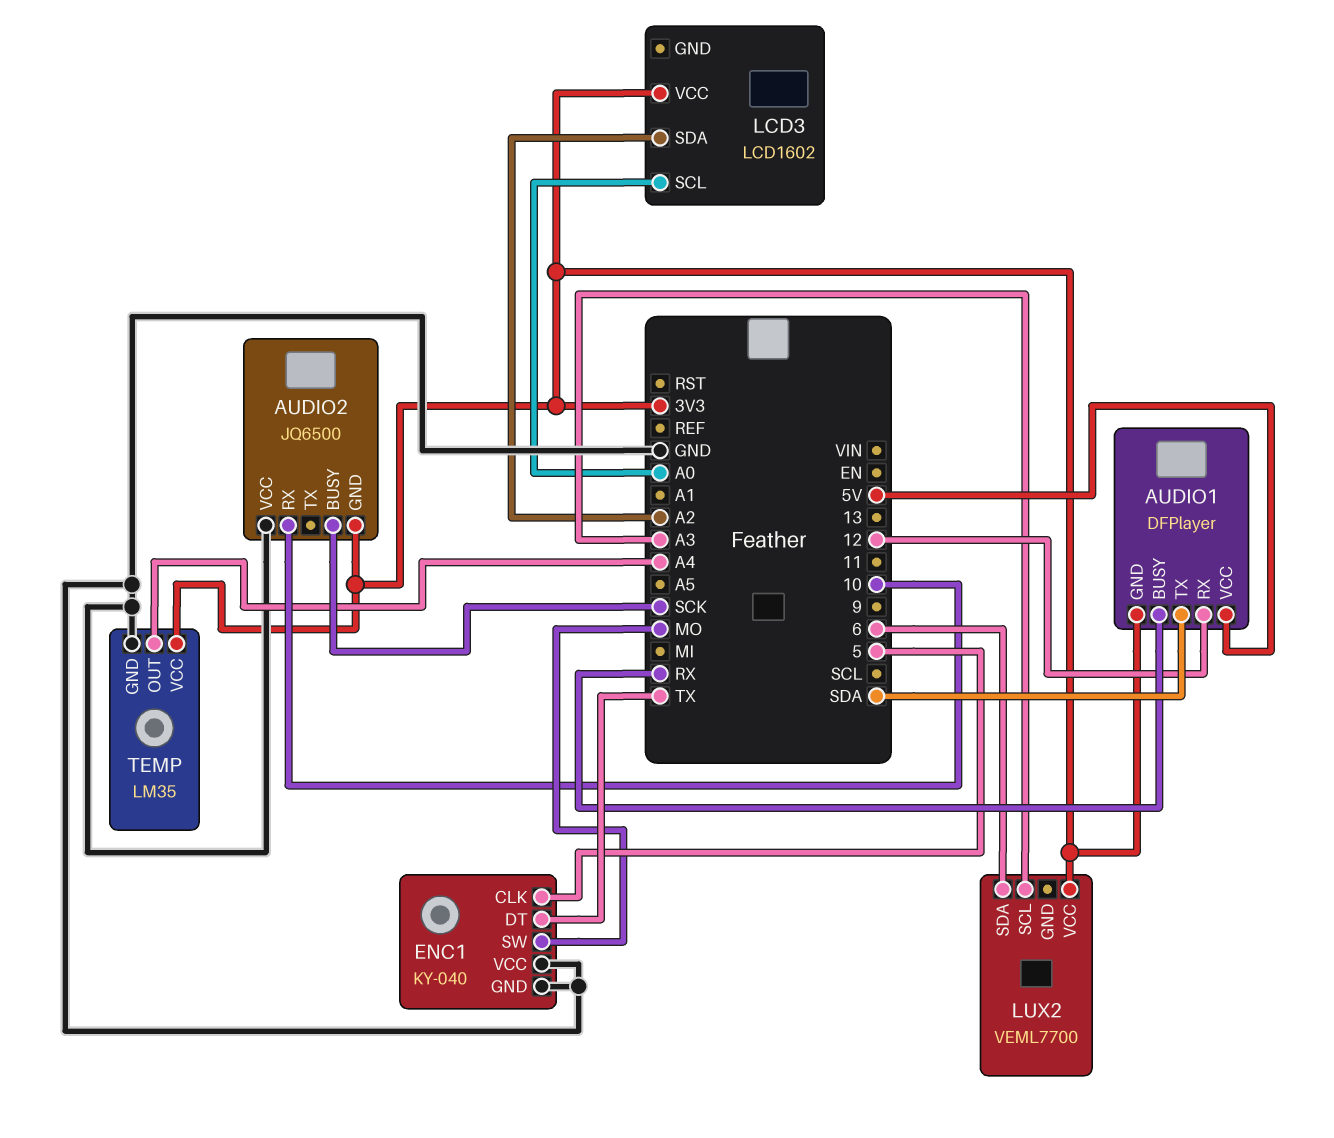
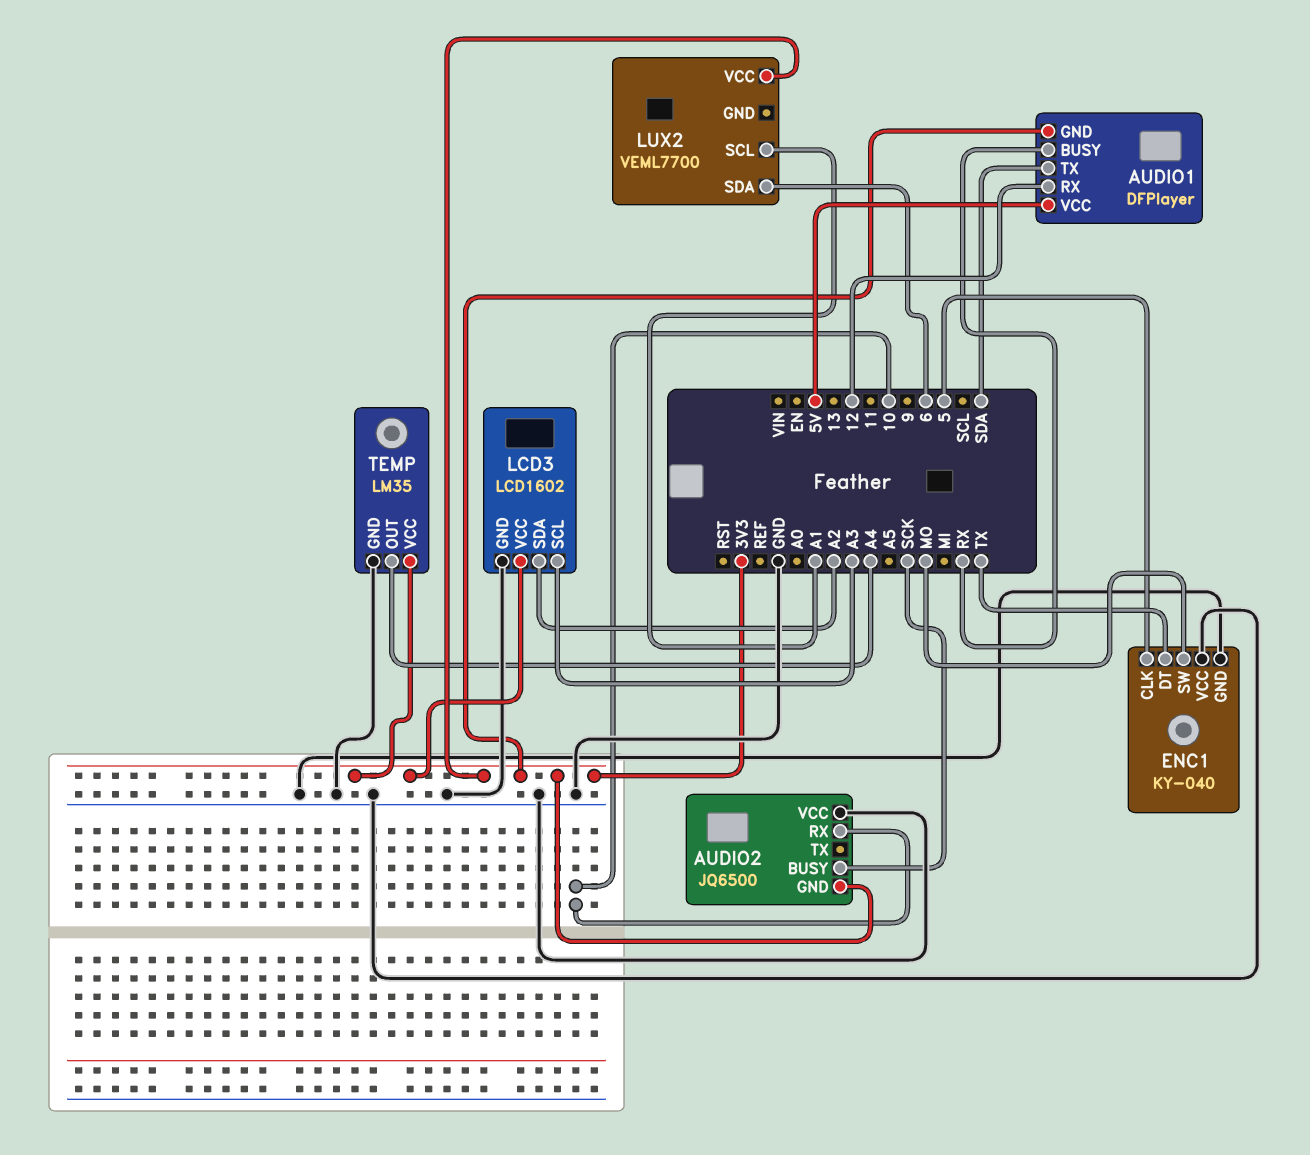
LCD3 pin GND: none -> GND
LCD3 pin SCL: A0 -> A3
LUX2 pin SCL: A3 -> A1

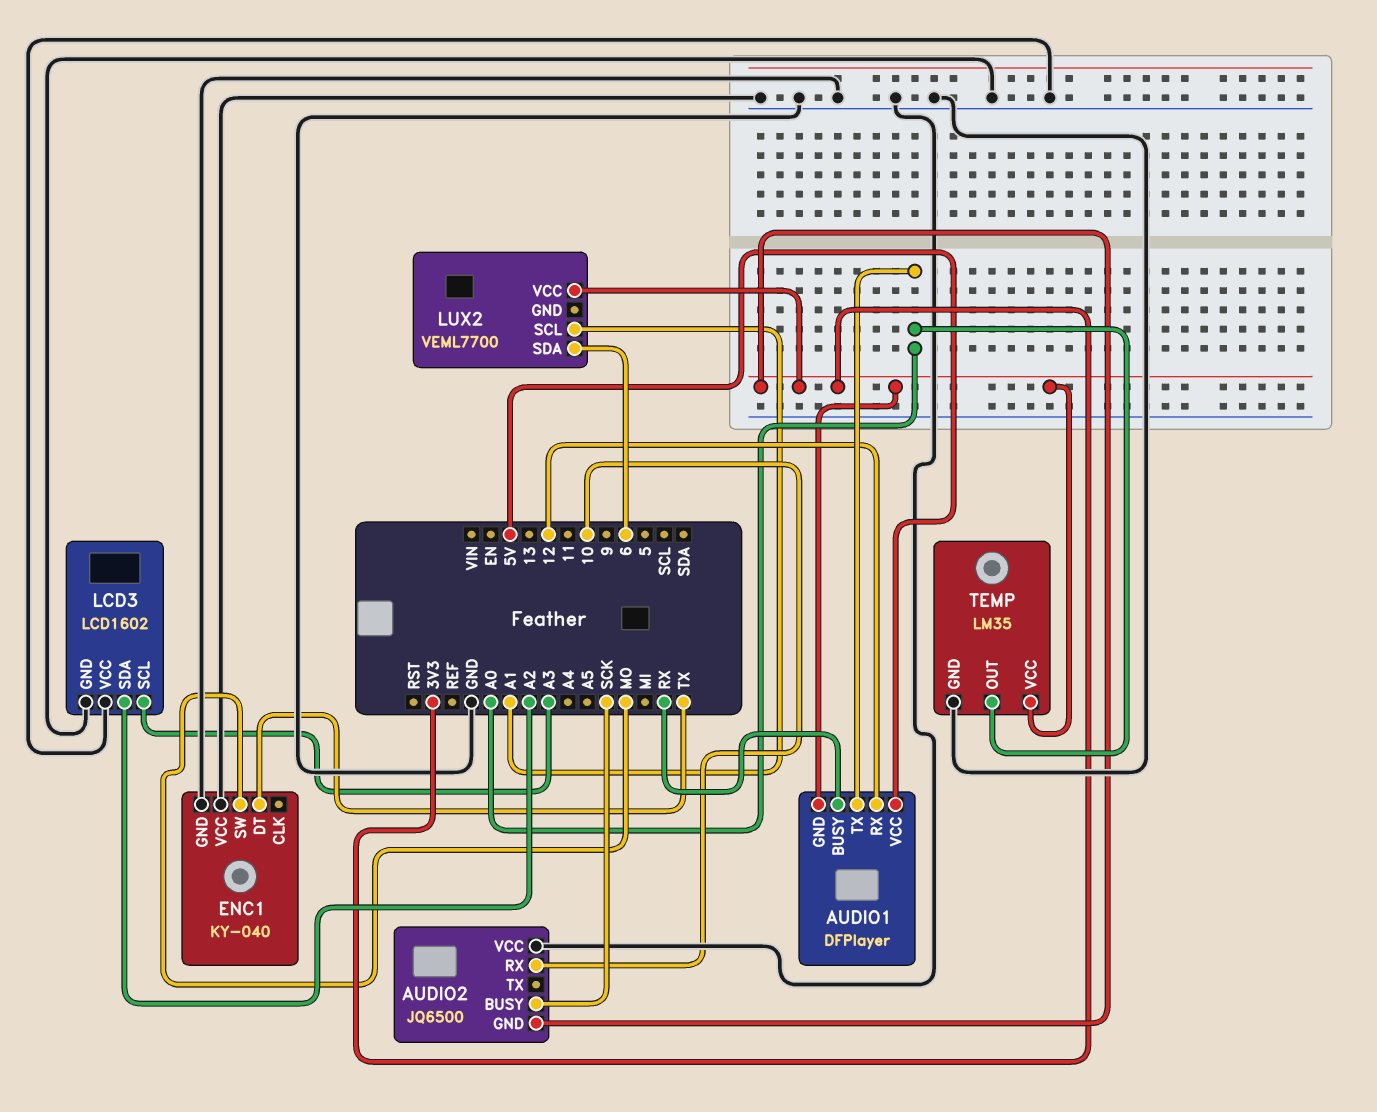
AUDIO1 pin TX: SDA -> A0
ENC1 pin CLK: 5 -> none
LCD3 pin VCC: 3V3 -> GND
TEMP pin OUT: A4 -> A0

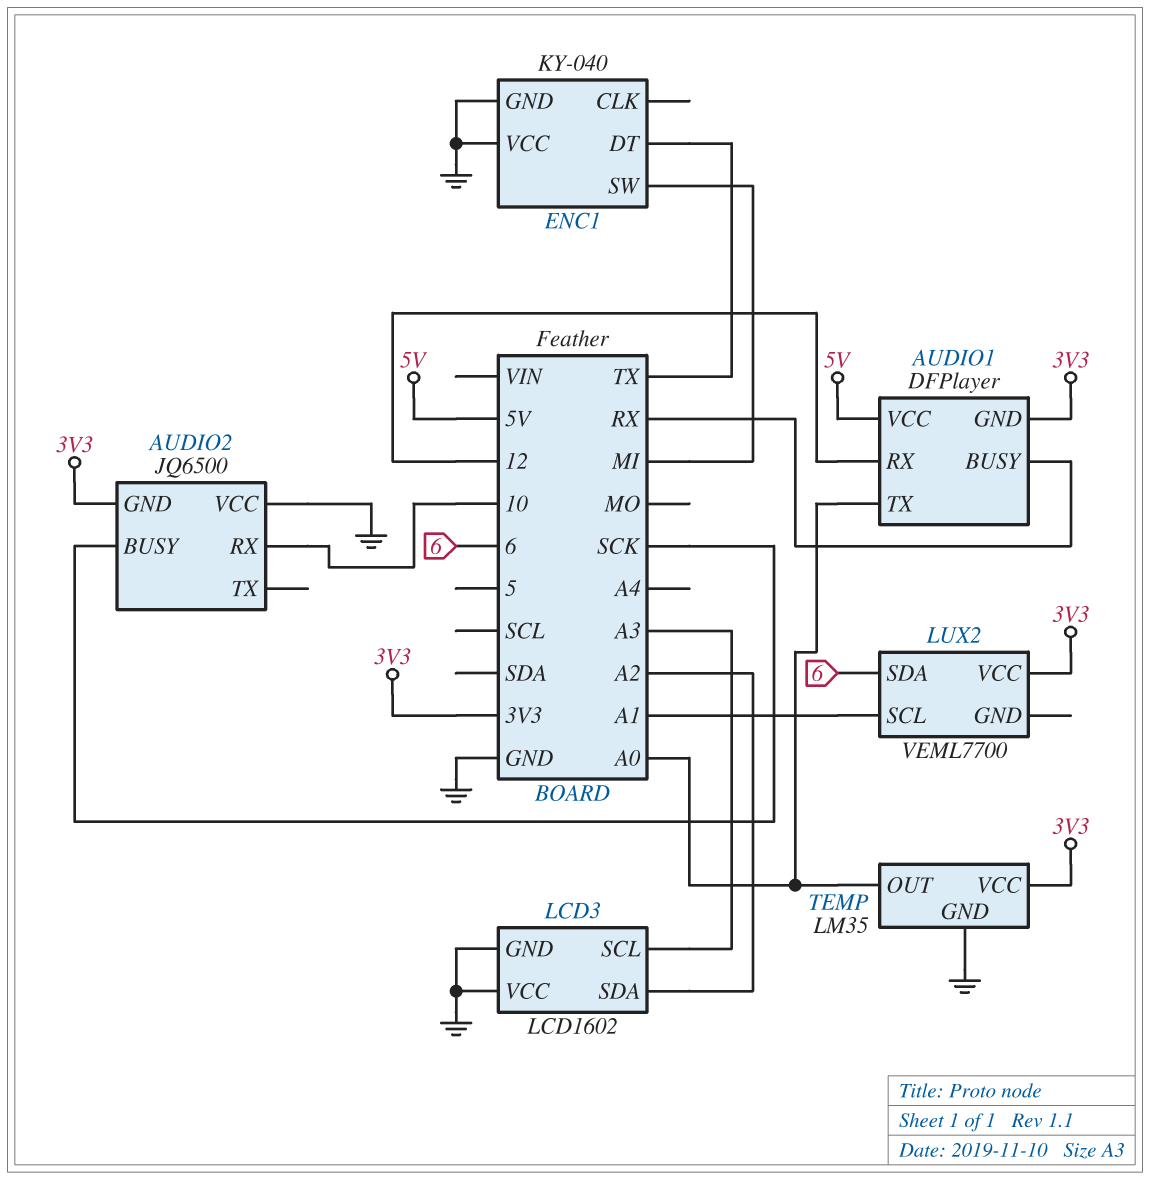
ENC1 pin SW: MO -> MI

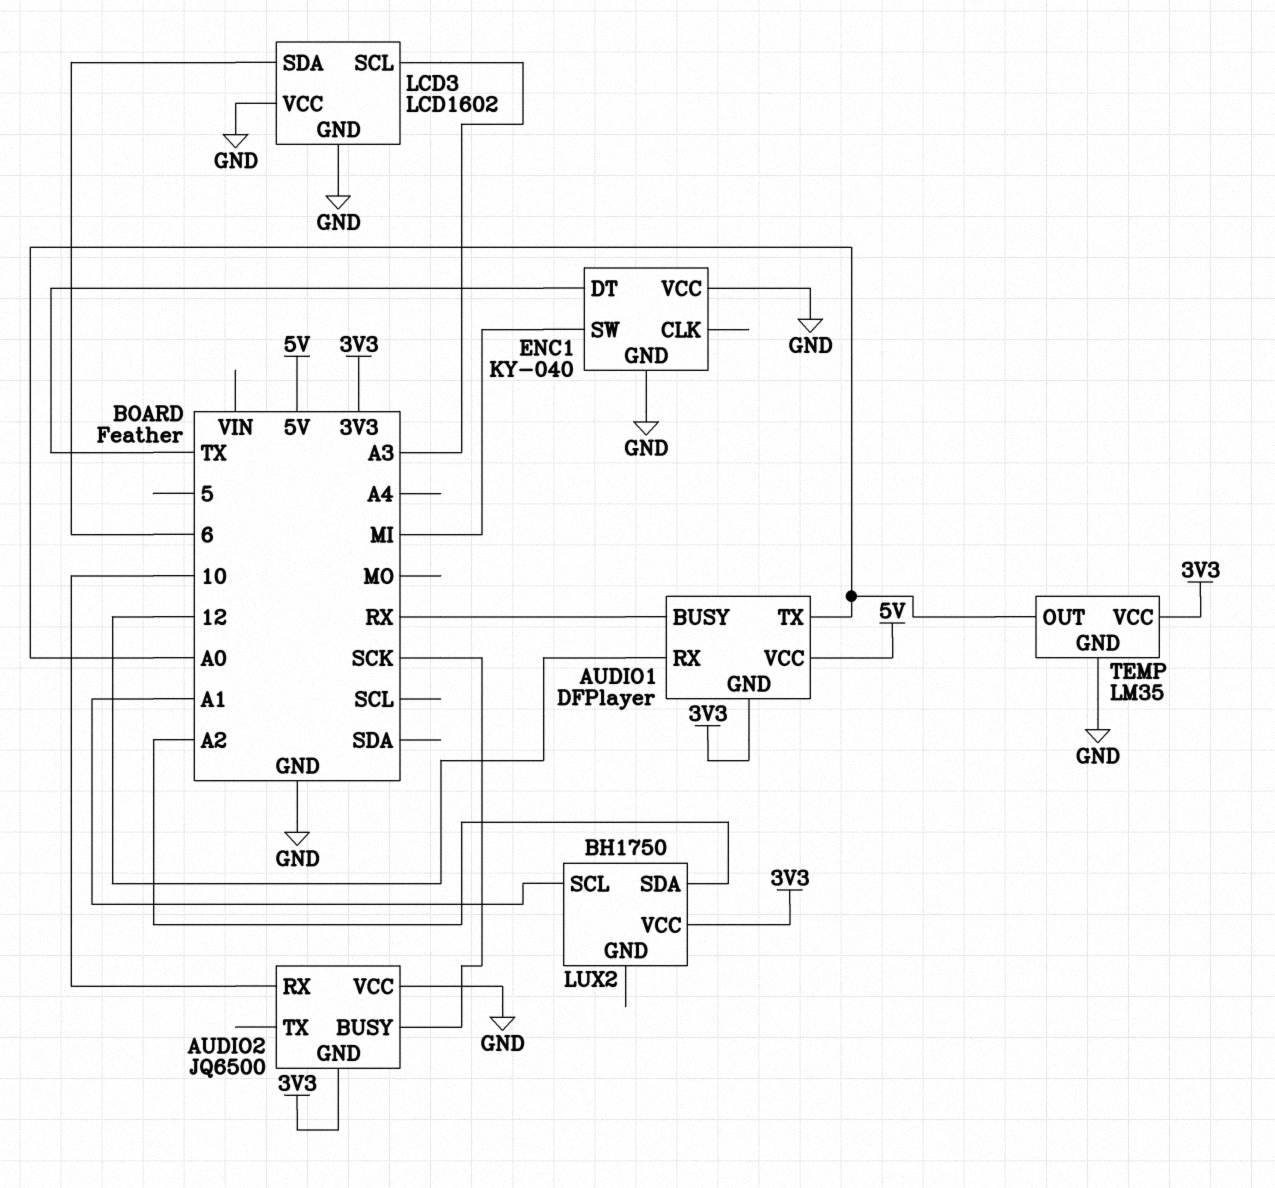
LCD3 pin SDA: A2 -> 6
LUX2: VEML7700 -> BH1750
LUX2 pin SDA: 6 -> A2

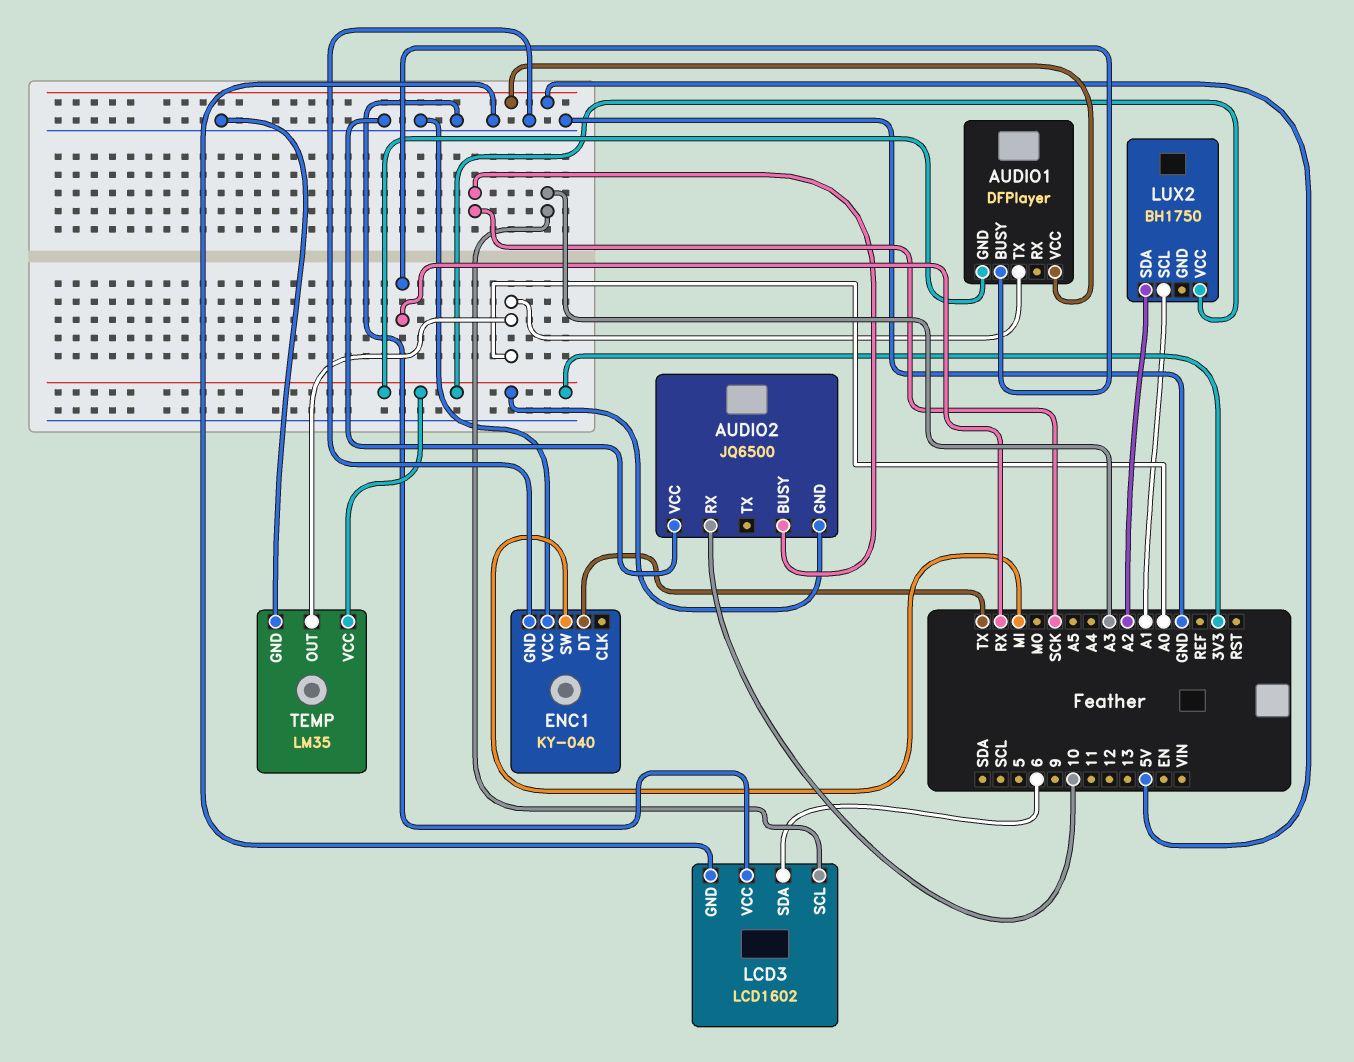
AUDIO1 pin RX: 12 -> none

